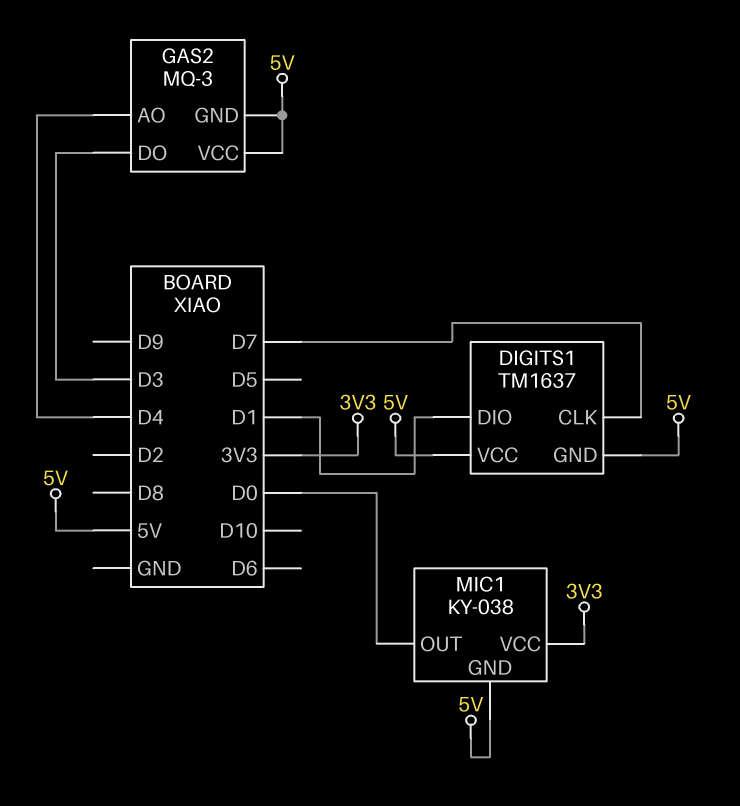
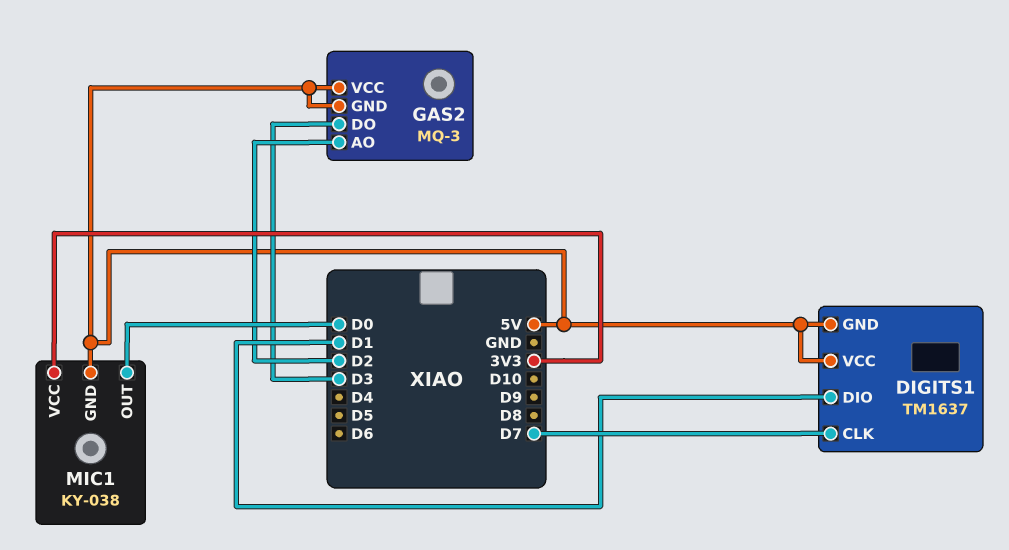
GAS2 pin AO: D4 -> D2

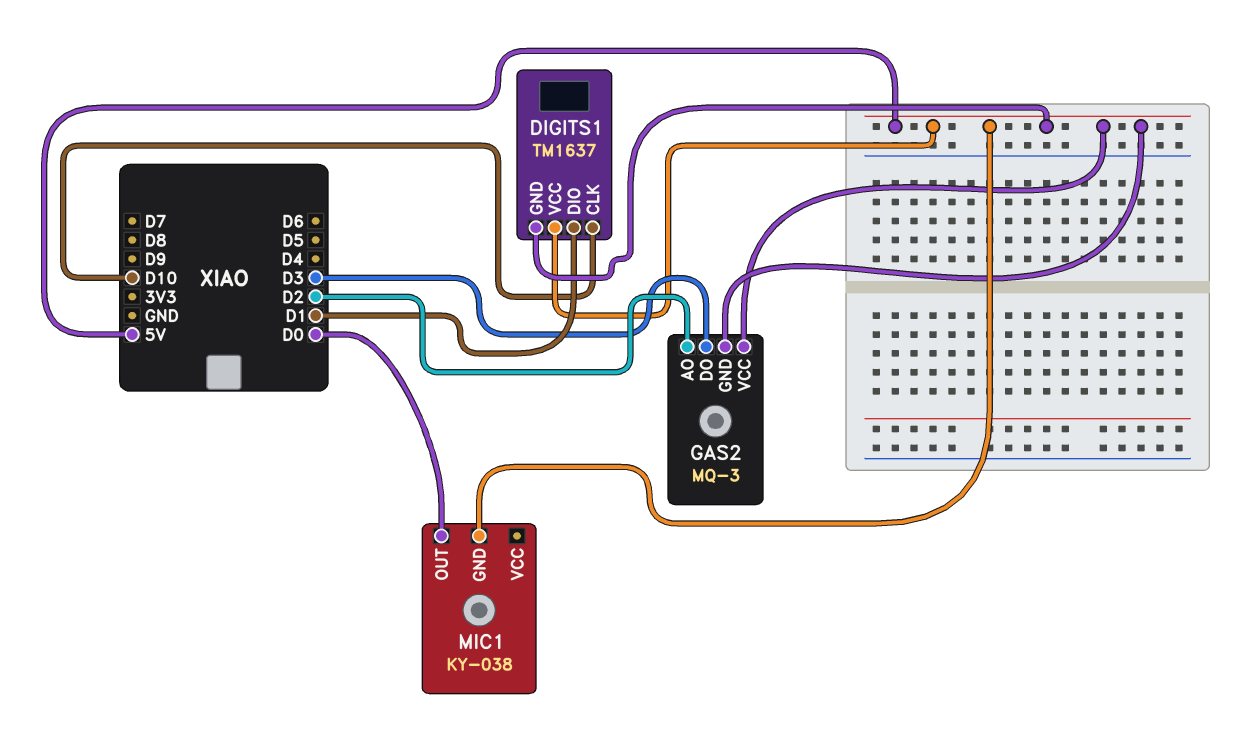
DIGITS1 pin CLK: D7 -> D10
MIC1 pin VCC: 3V3 -> none

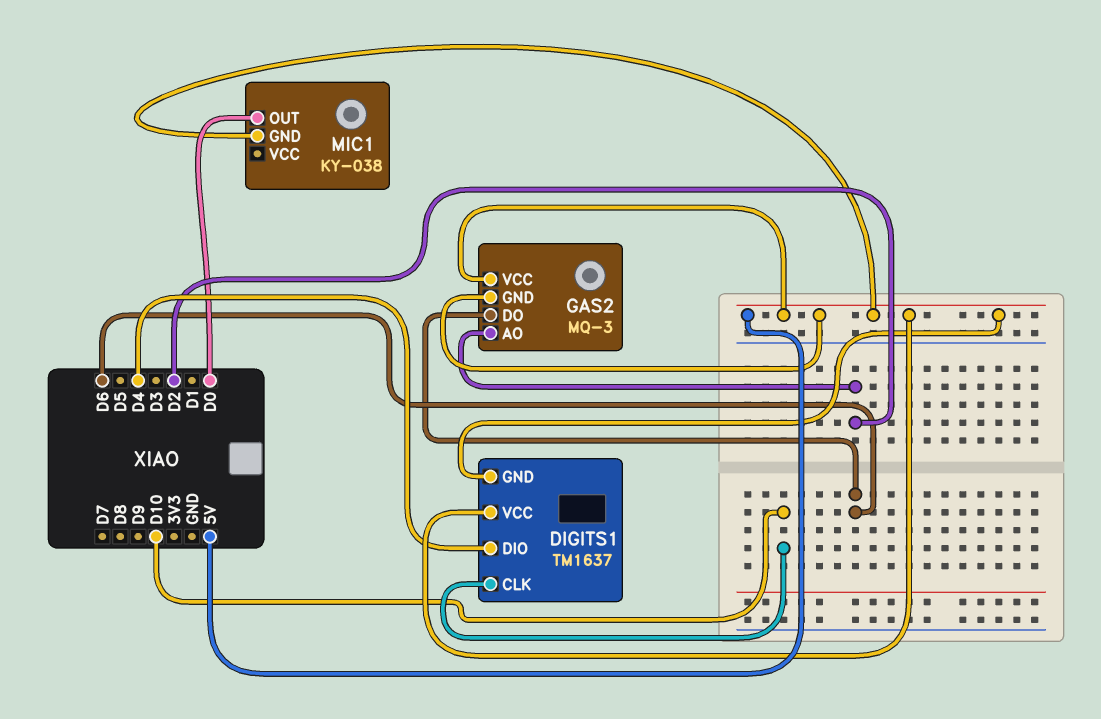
DIGITS1 pin DIO: D1 -> D4
GAS2 pin DO: D3 -> D6

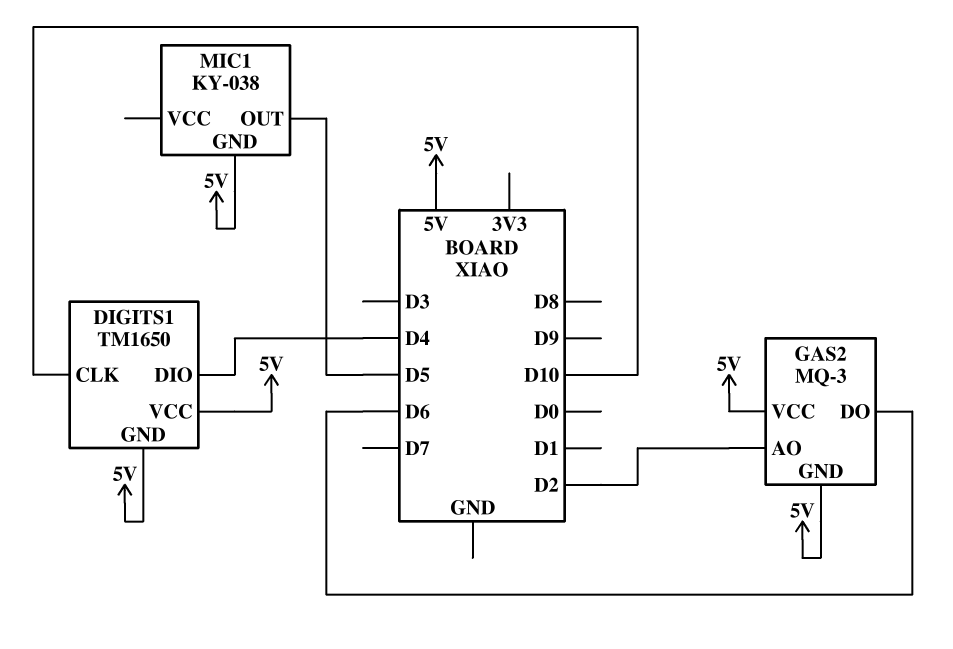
DIGITS1: TM1637 -> TM1650
MIC1 pin OUT: D0 -> D5

